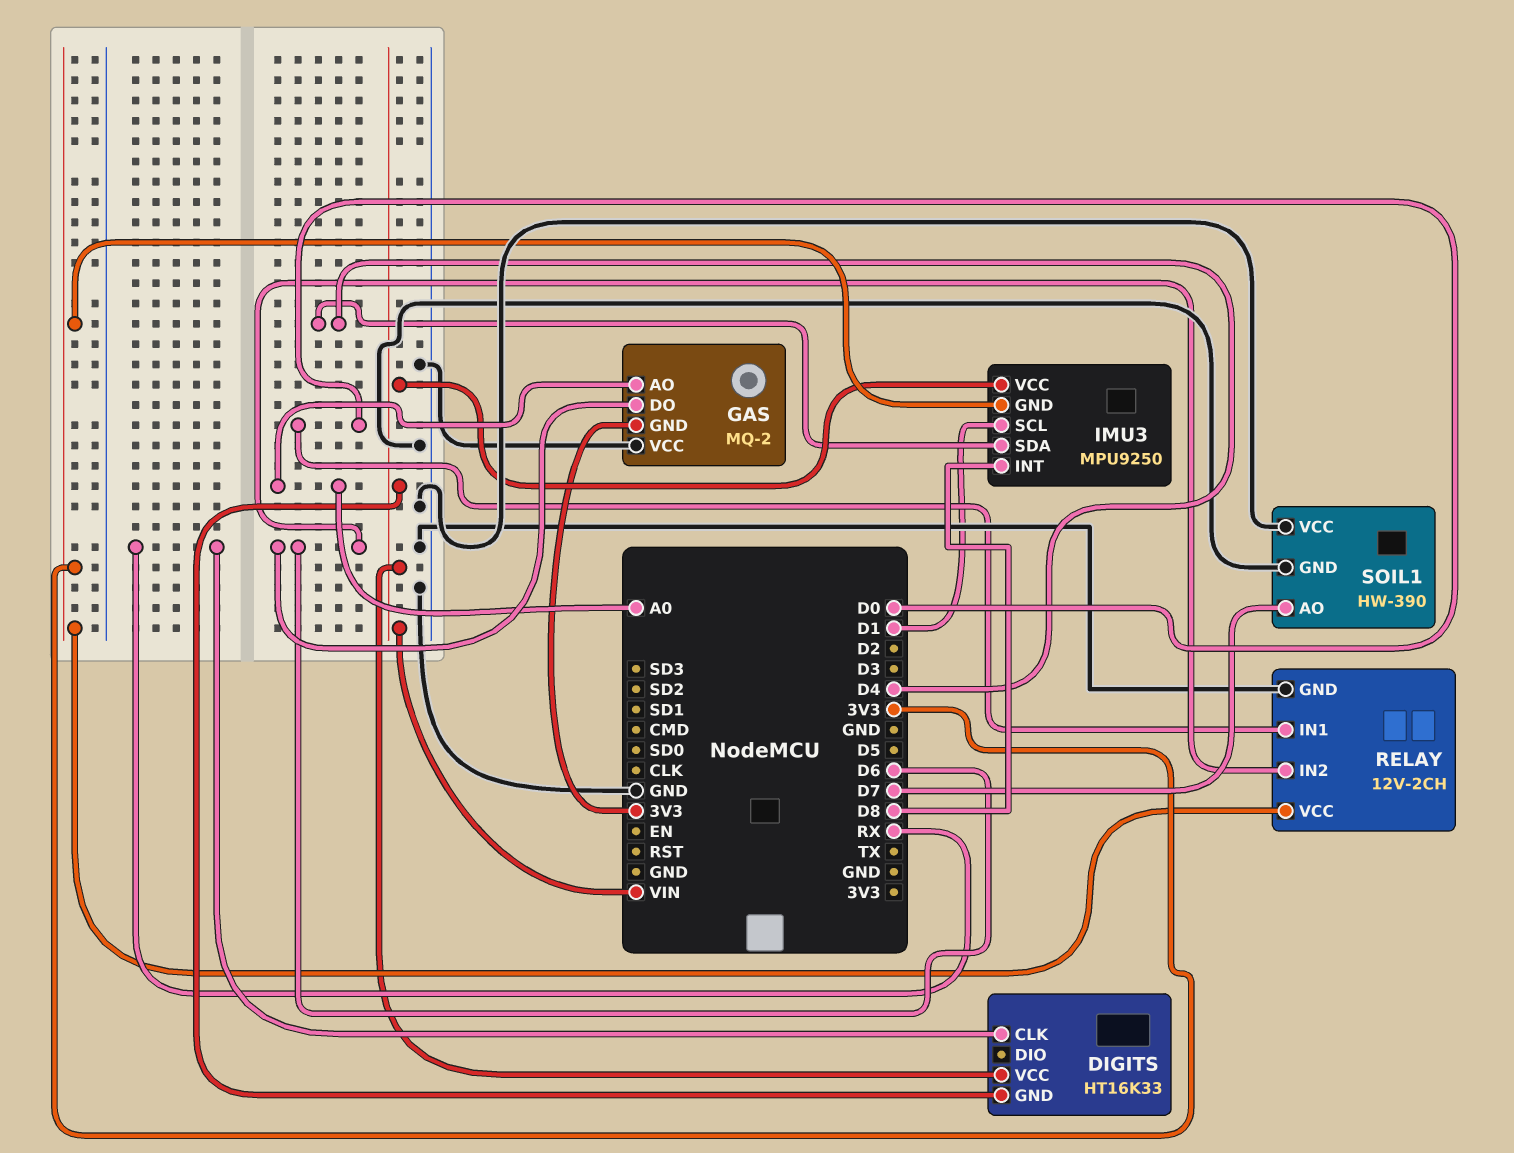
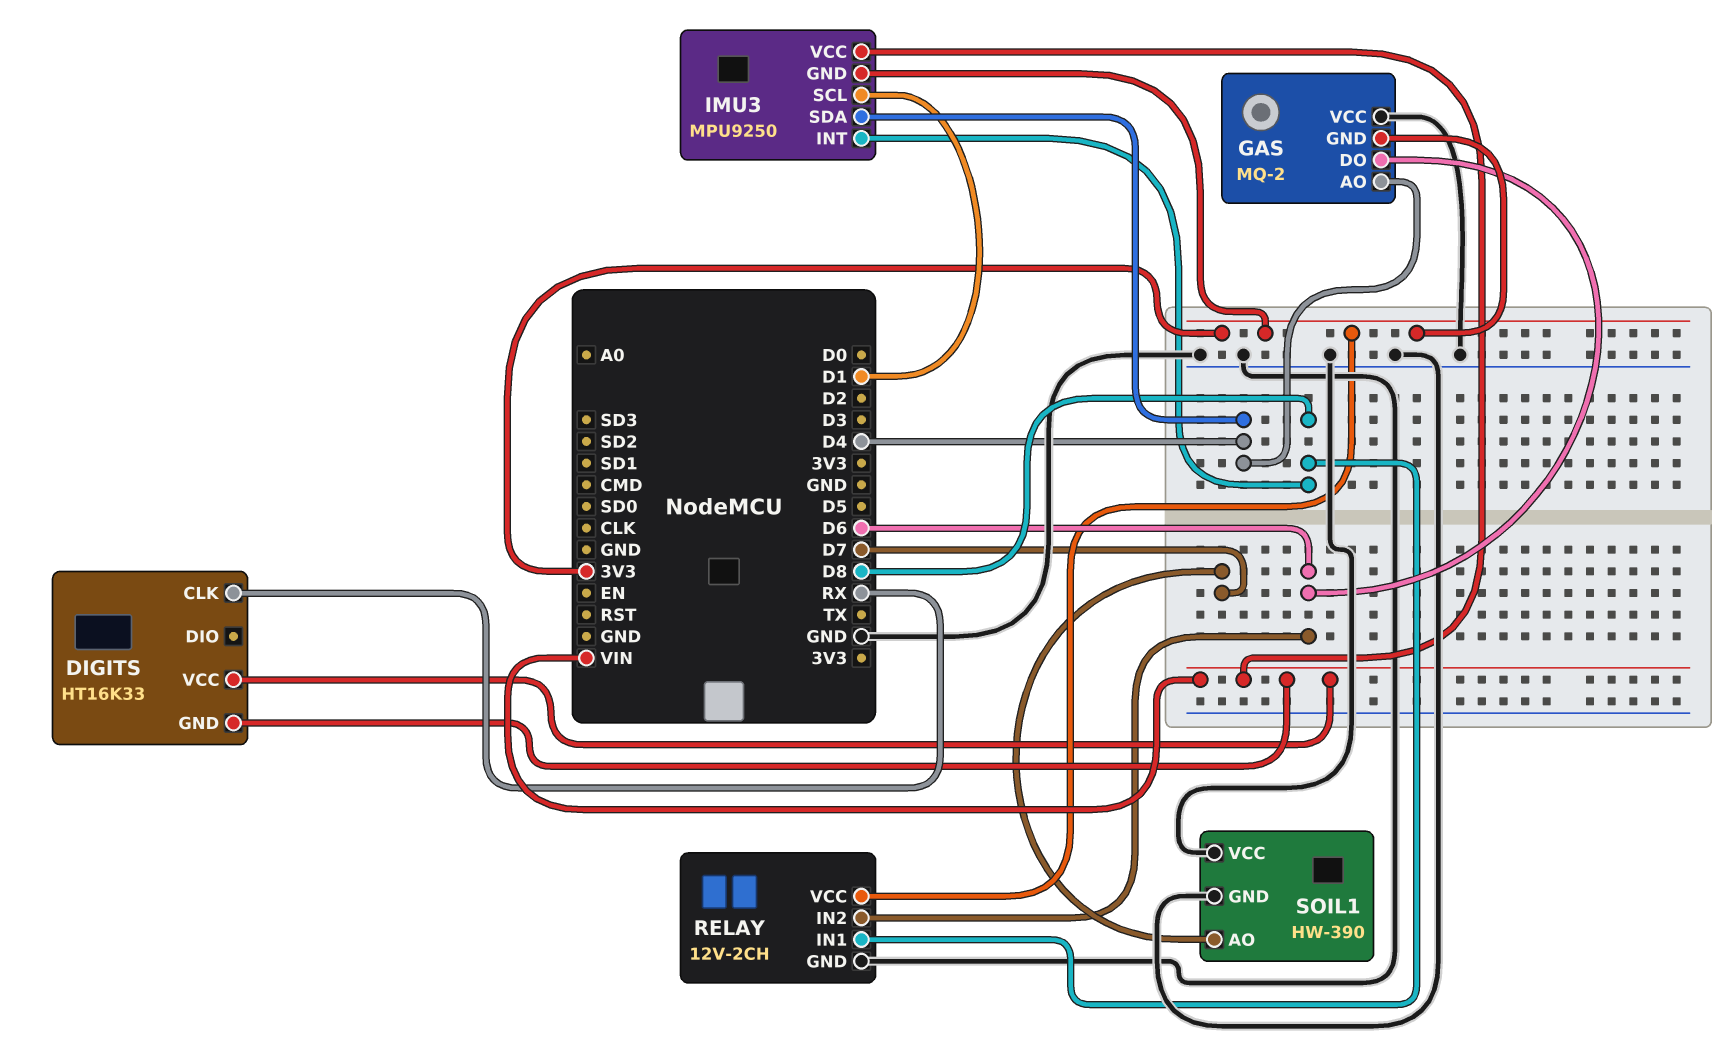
GAS pin AO: A0 -> D4
RELAY pin IN1: D0 -> D8

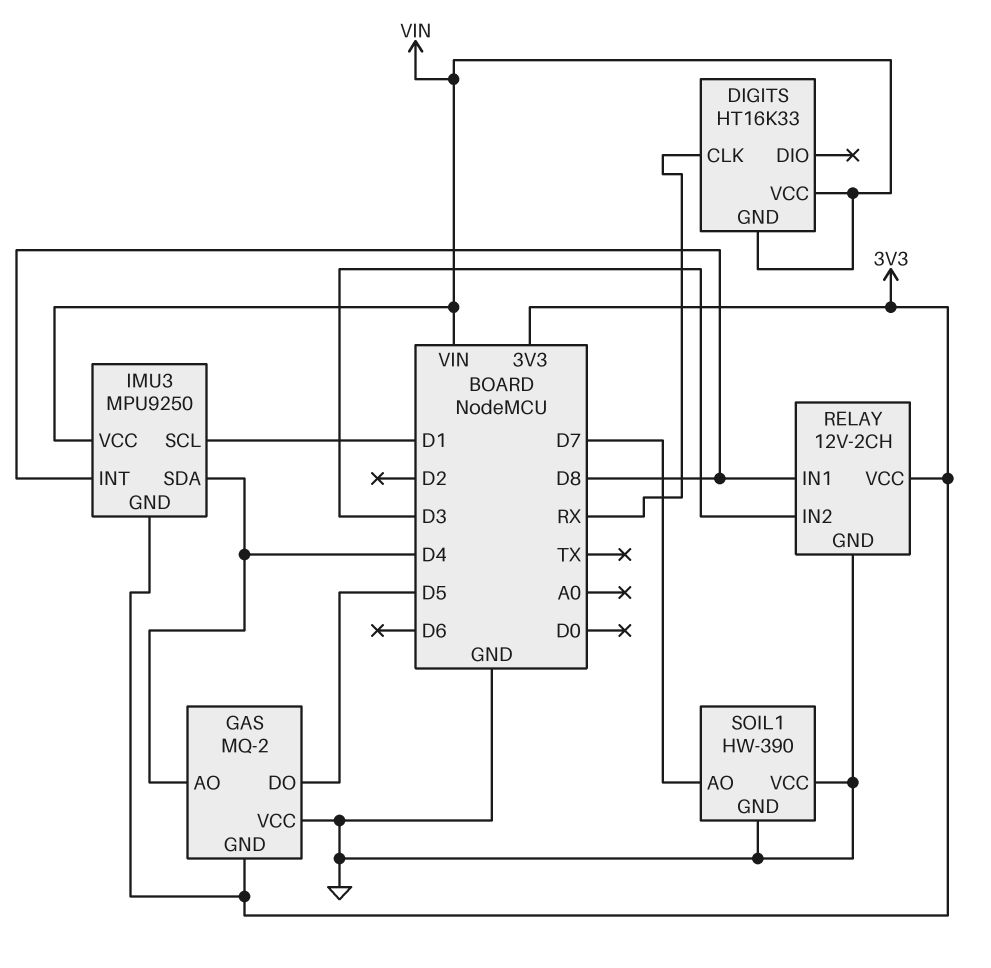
GAS pin DO: D6 -> D5
RELAY pin IN2: D6 -> D3

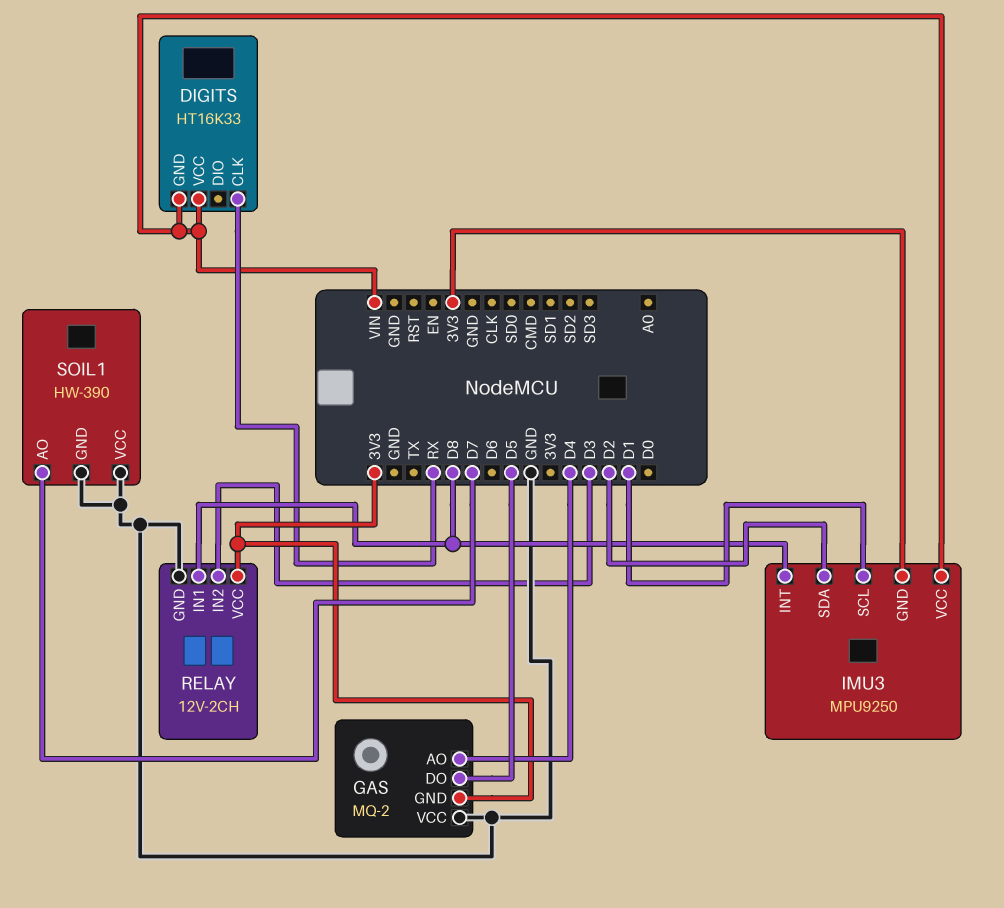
IMU3 pin SDA: D4 -> D2

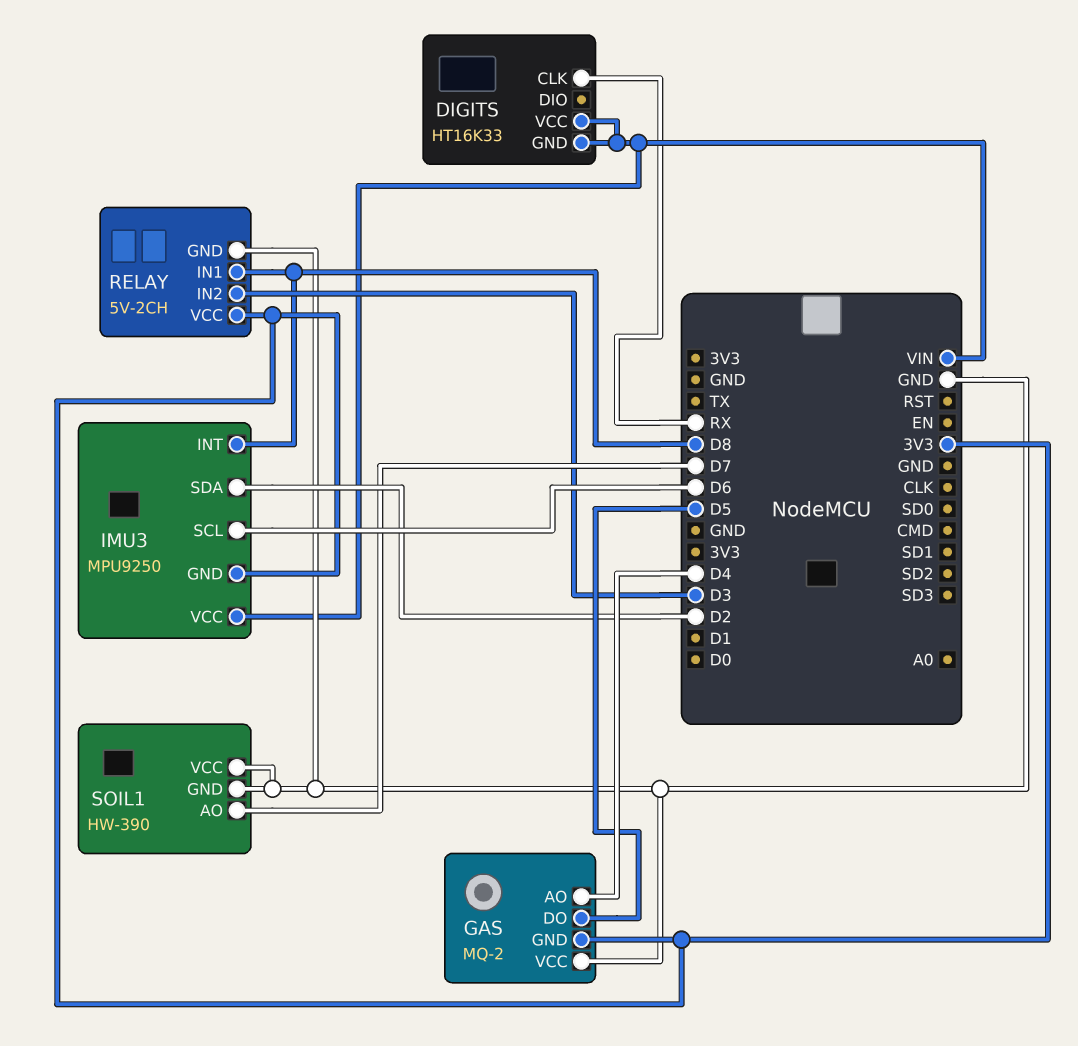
IMU3 pin SCL: D1 -> D6
RELAY: 12V-2CH -> 5V-2CH

